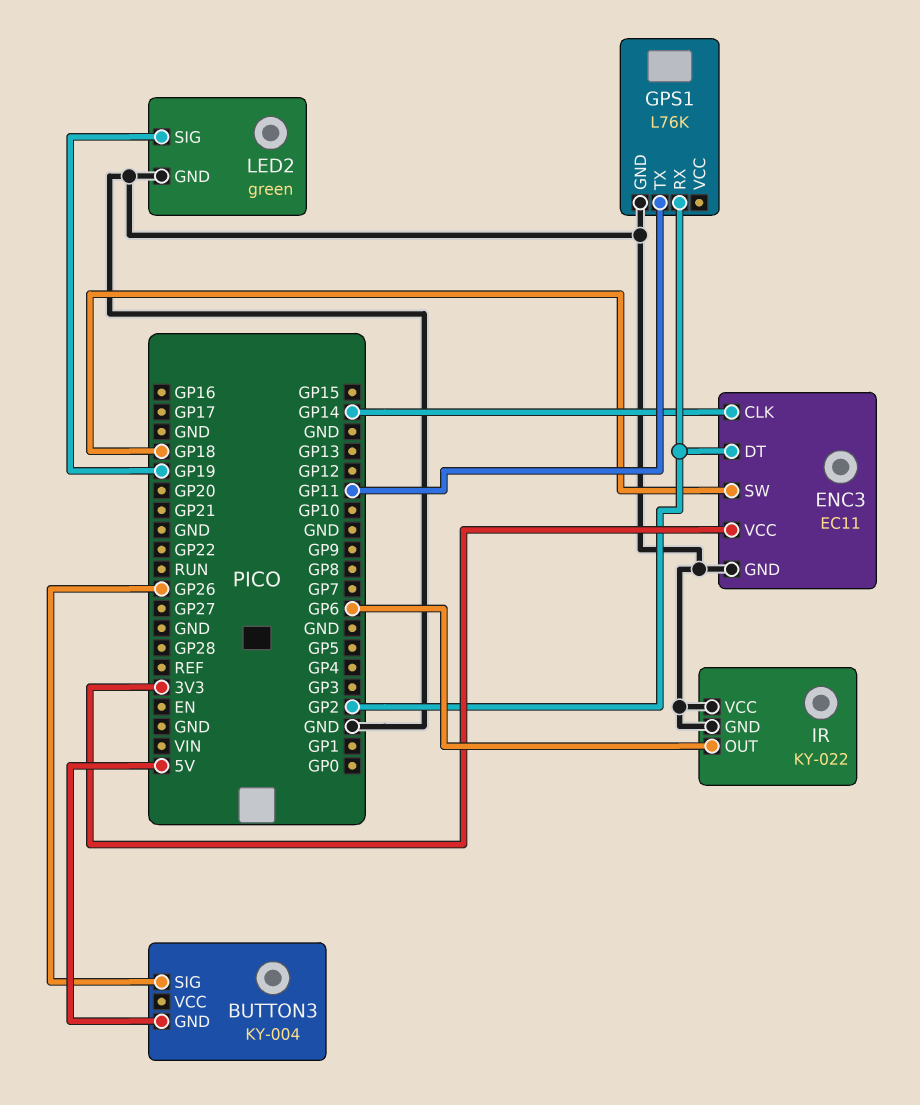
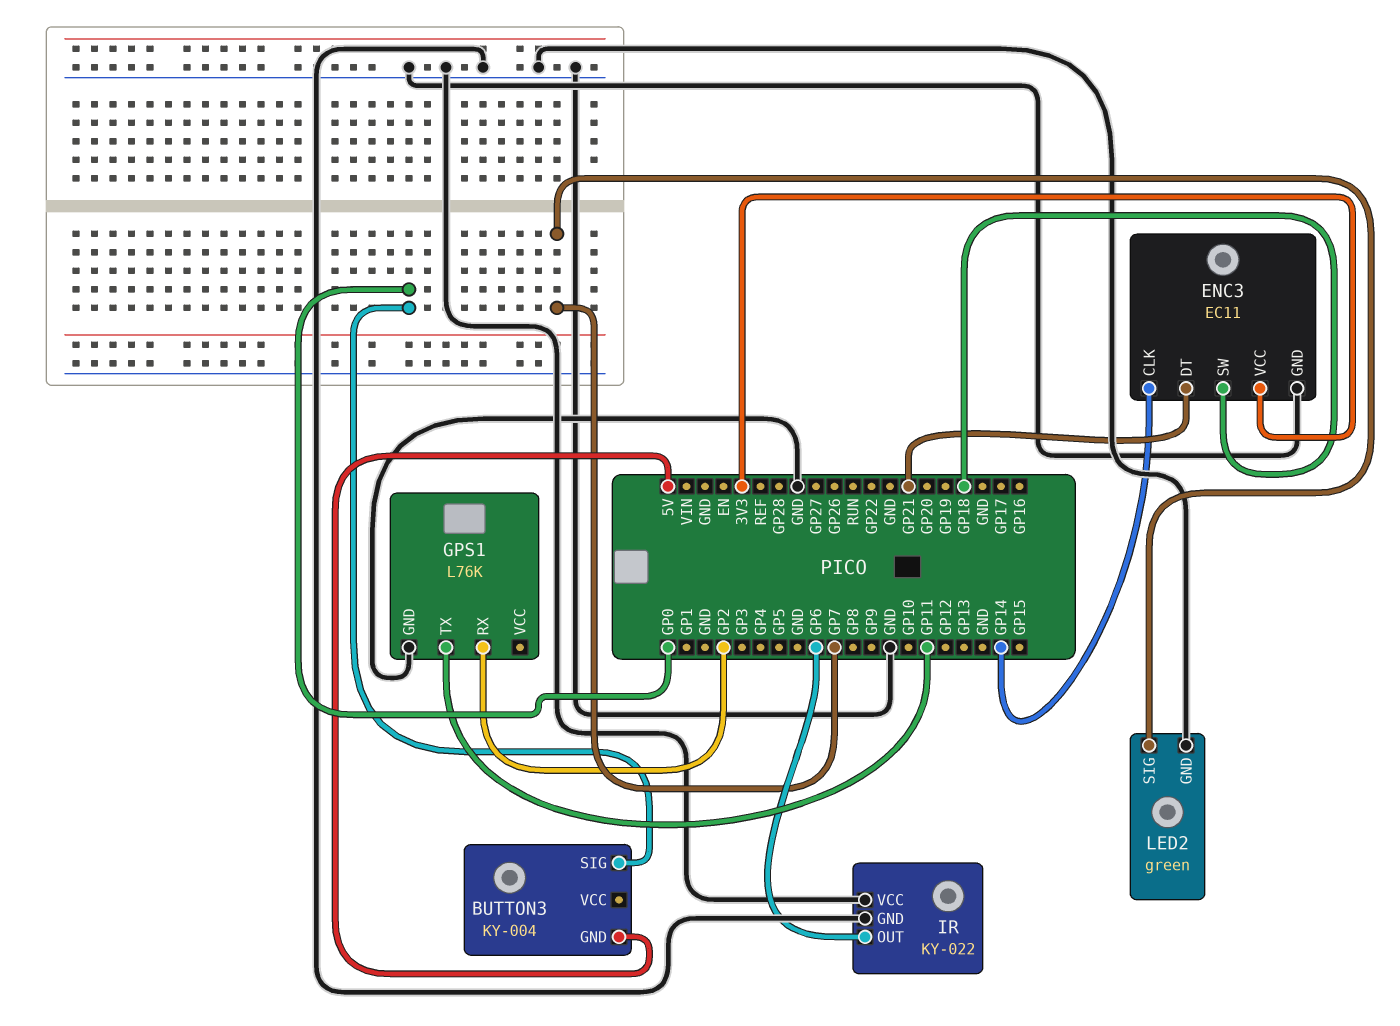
BUTTON3 pin SIG: GP26 -> GP0
ENC3 pin DT: GP2 -> GP21
LED2 pin SIG: GP19 -> GP7

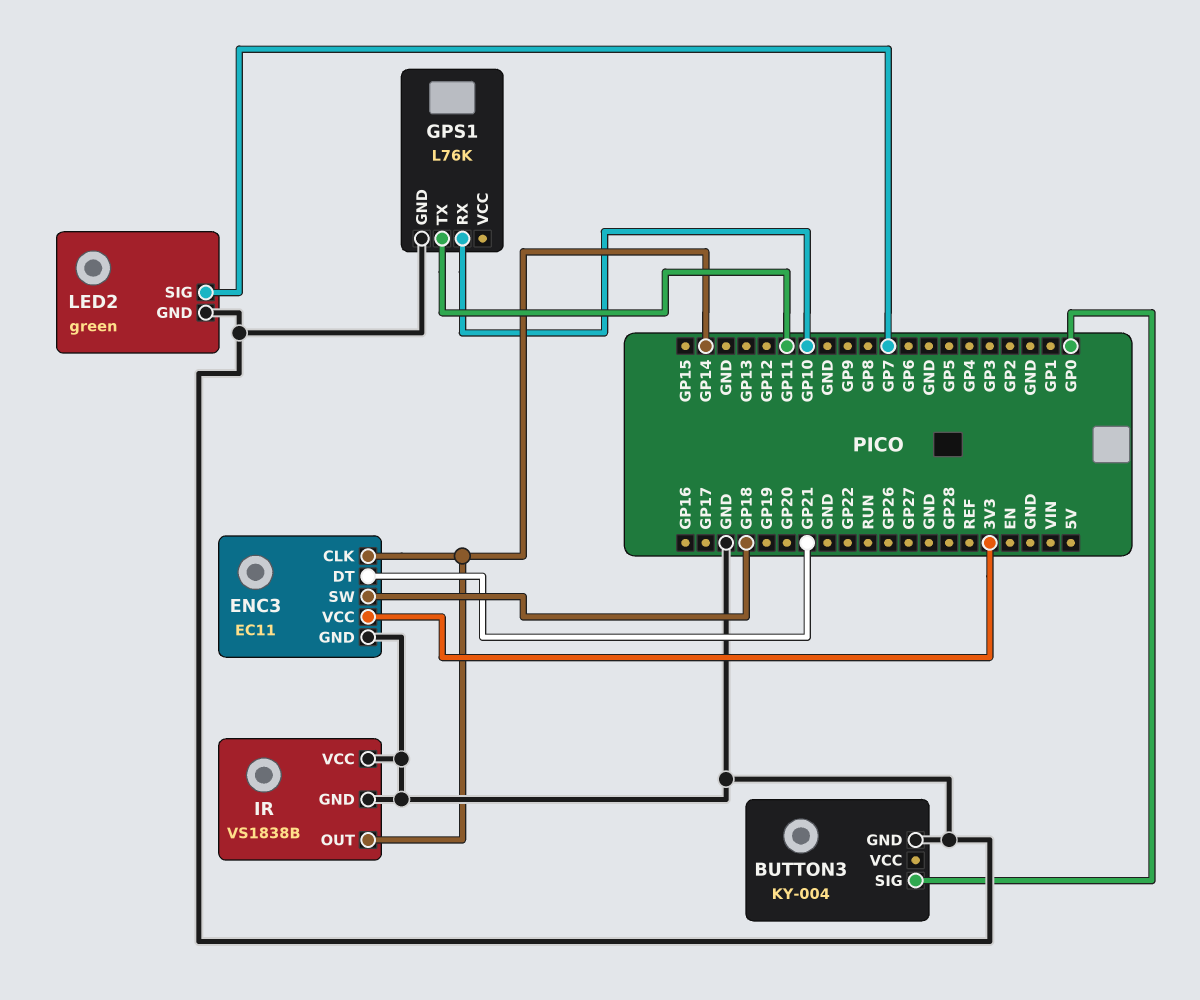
BUTTON3 pin GND: 5V -> GND
GPS1 pin RX: GP2 -> GP10
IR: KY-022 -> VS1838B
IR pin OUT: GP6 -> GP14

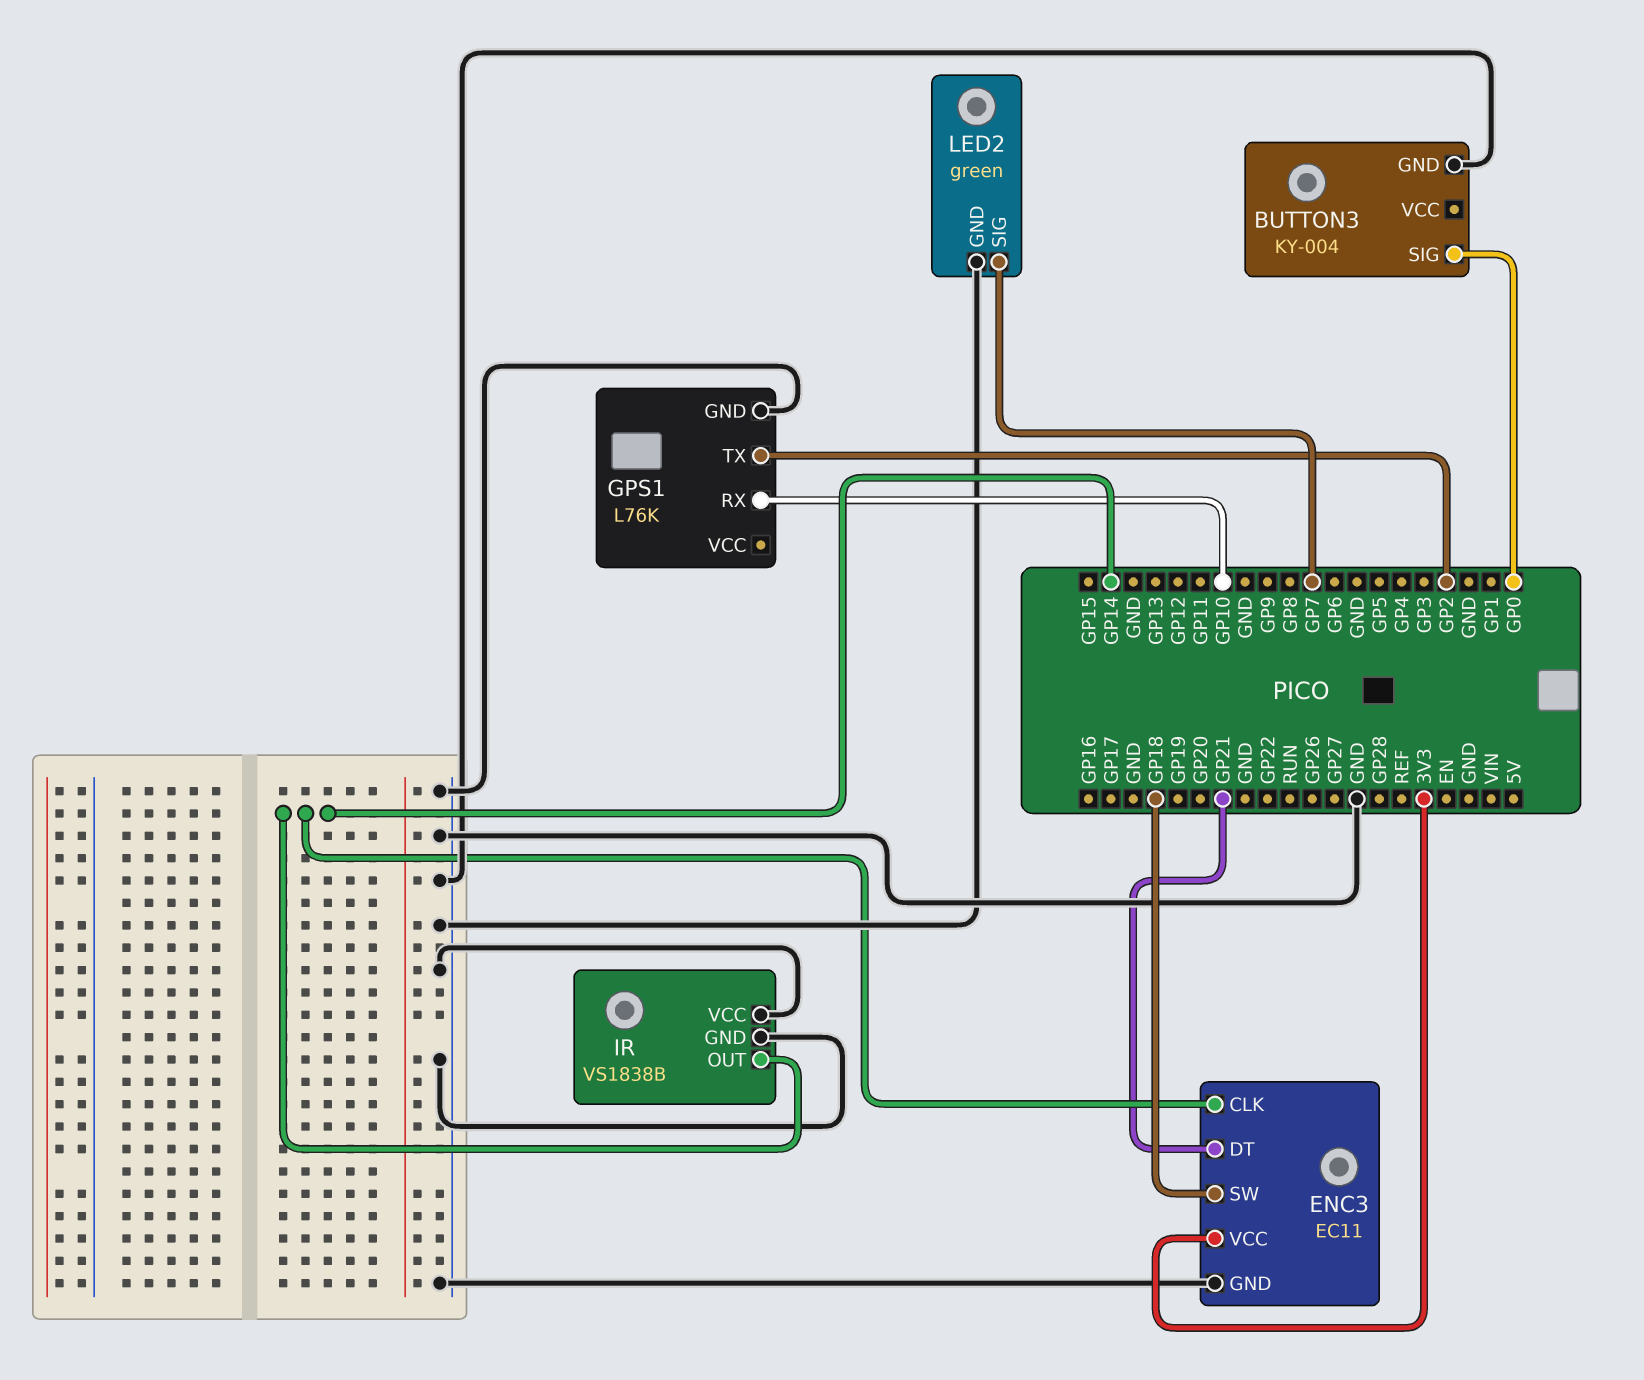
GPS1 pin TX: GP11 -> GP2

